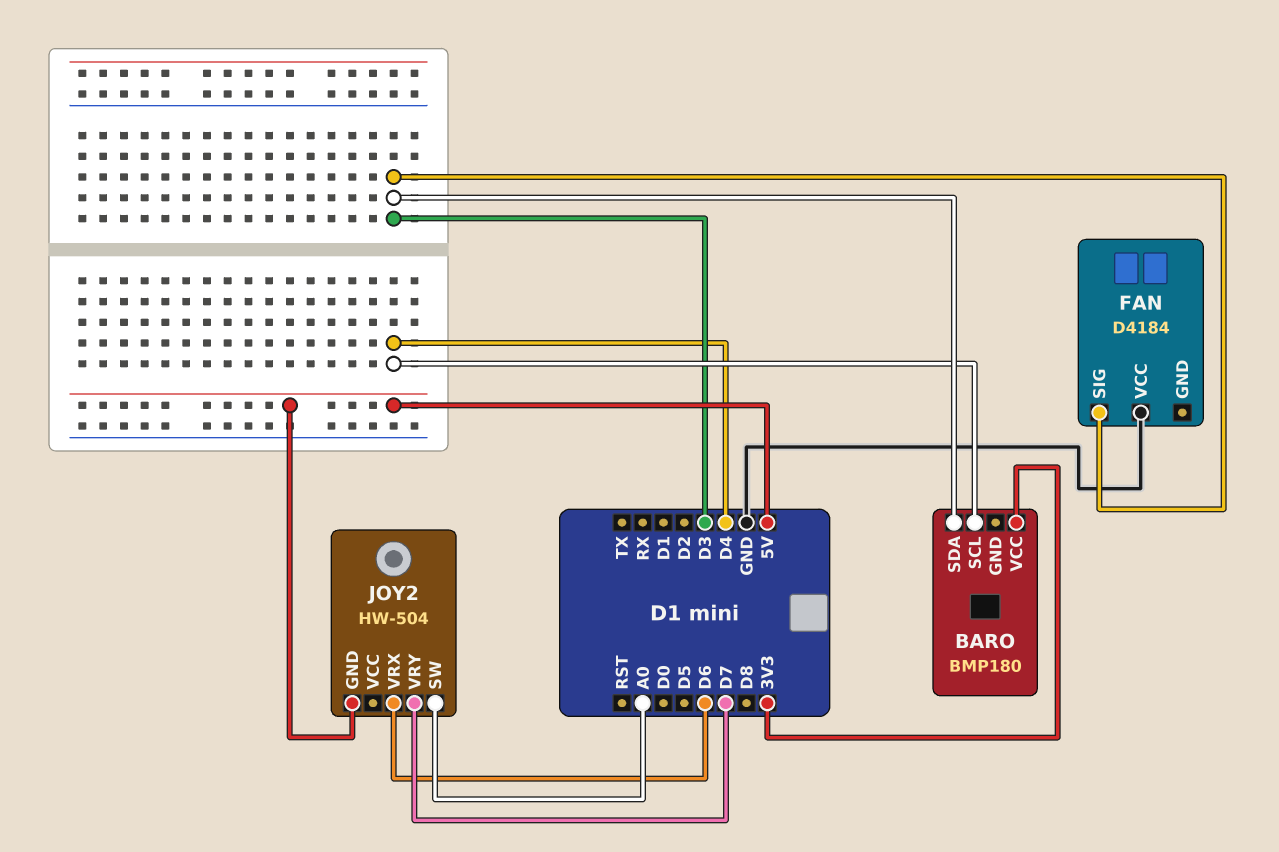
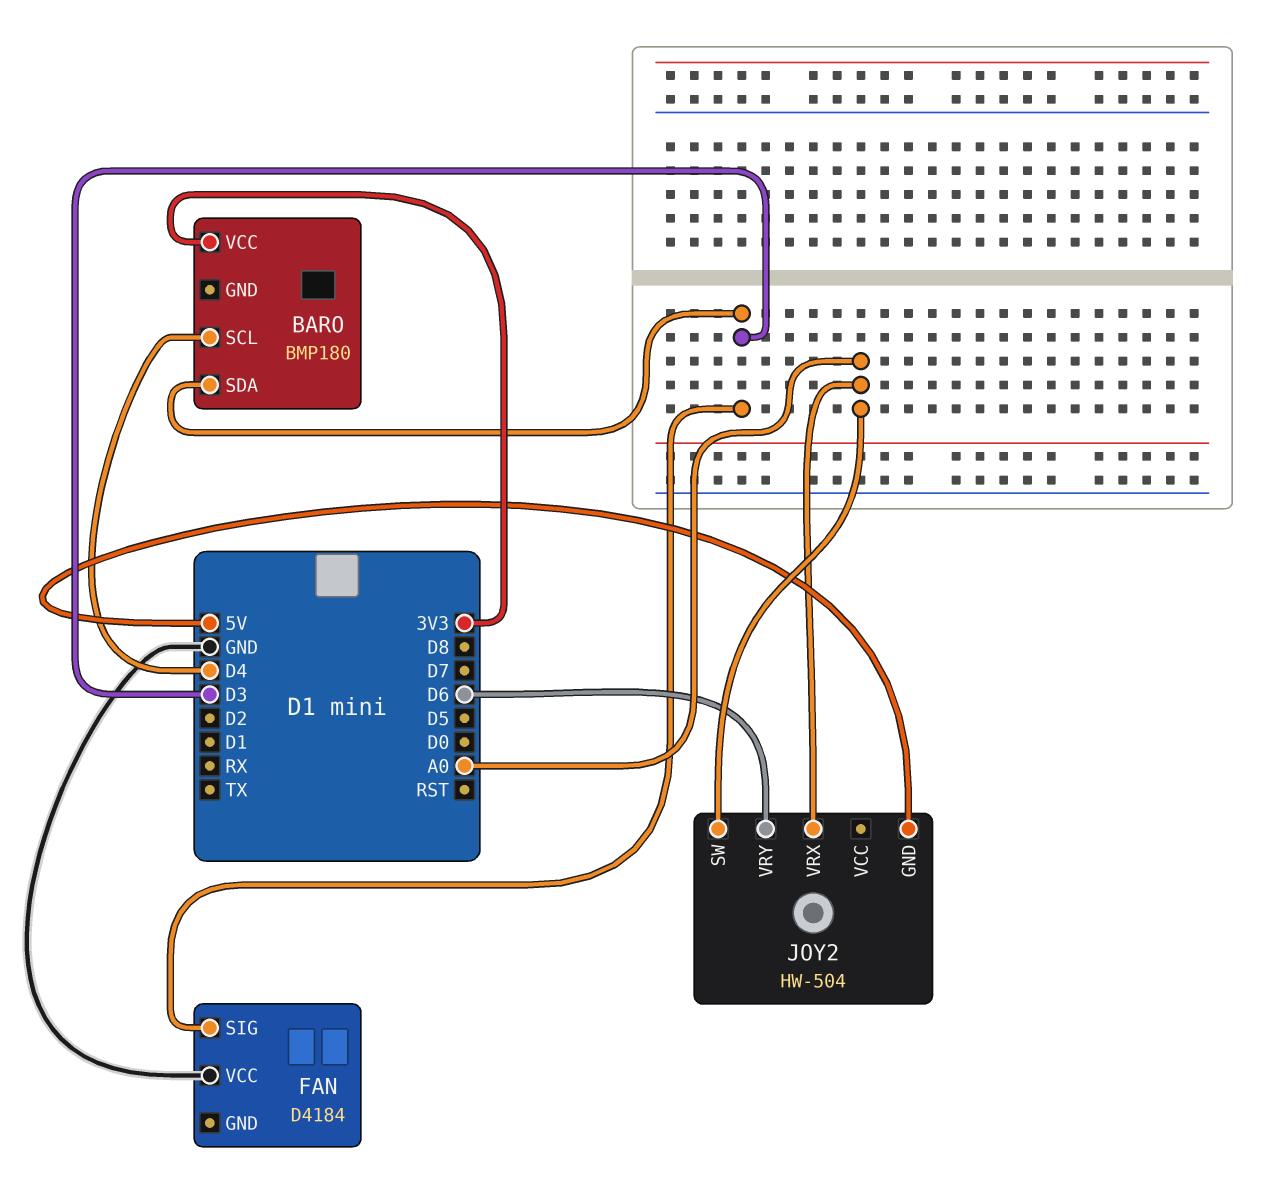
JOY2 pin VRX: D6 -> A0
JOY2 pin VRY: D7 -> D6

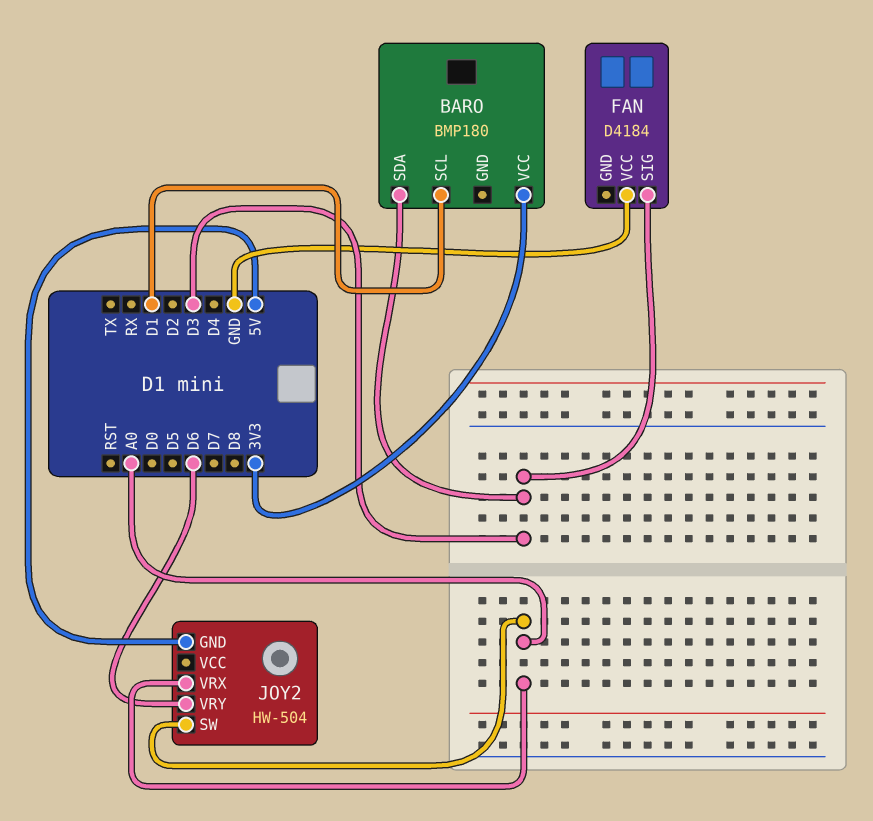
BARO pin SCL: D4 -> D1

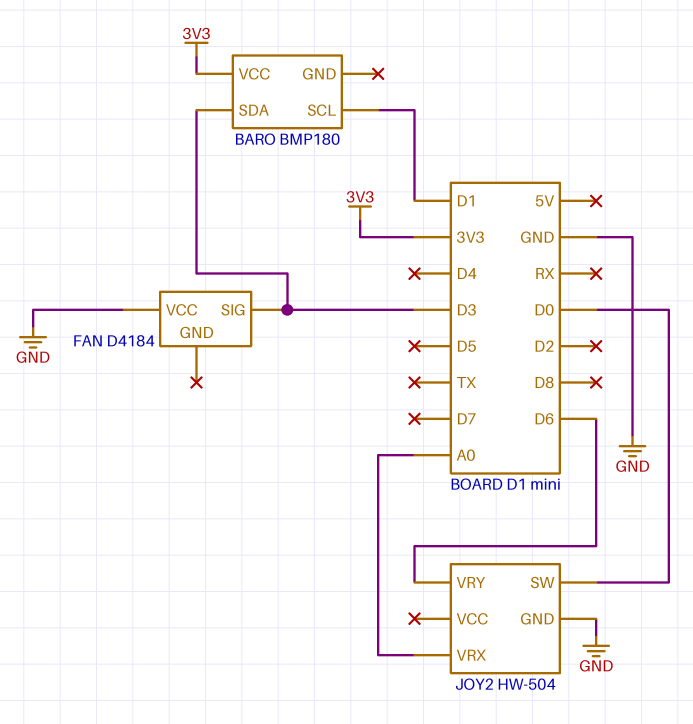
JOY2 pin GND: 5V -> GND
JOY2 pin SW: A0 -> D0

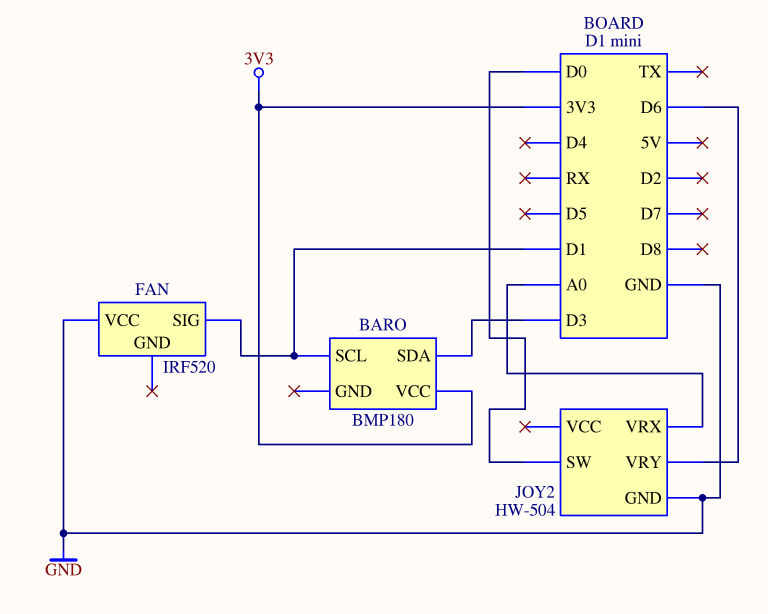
FAN: D4184 -> IRF520
FAN pin SIG: D3 -> D1

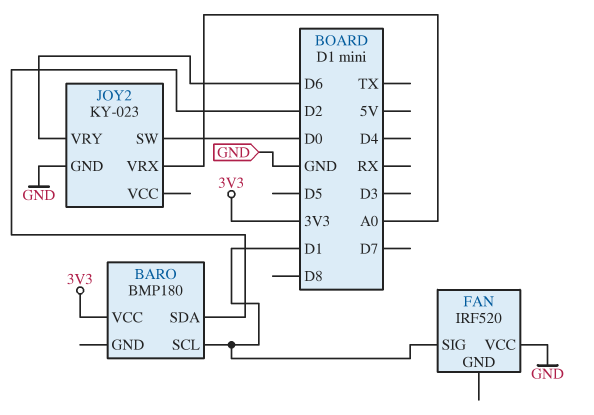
BARO pin SDA: D3 -> D2
JOY2: HW-504 -> KY-023

